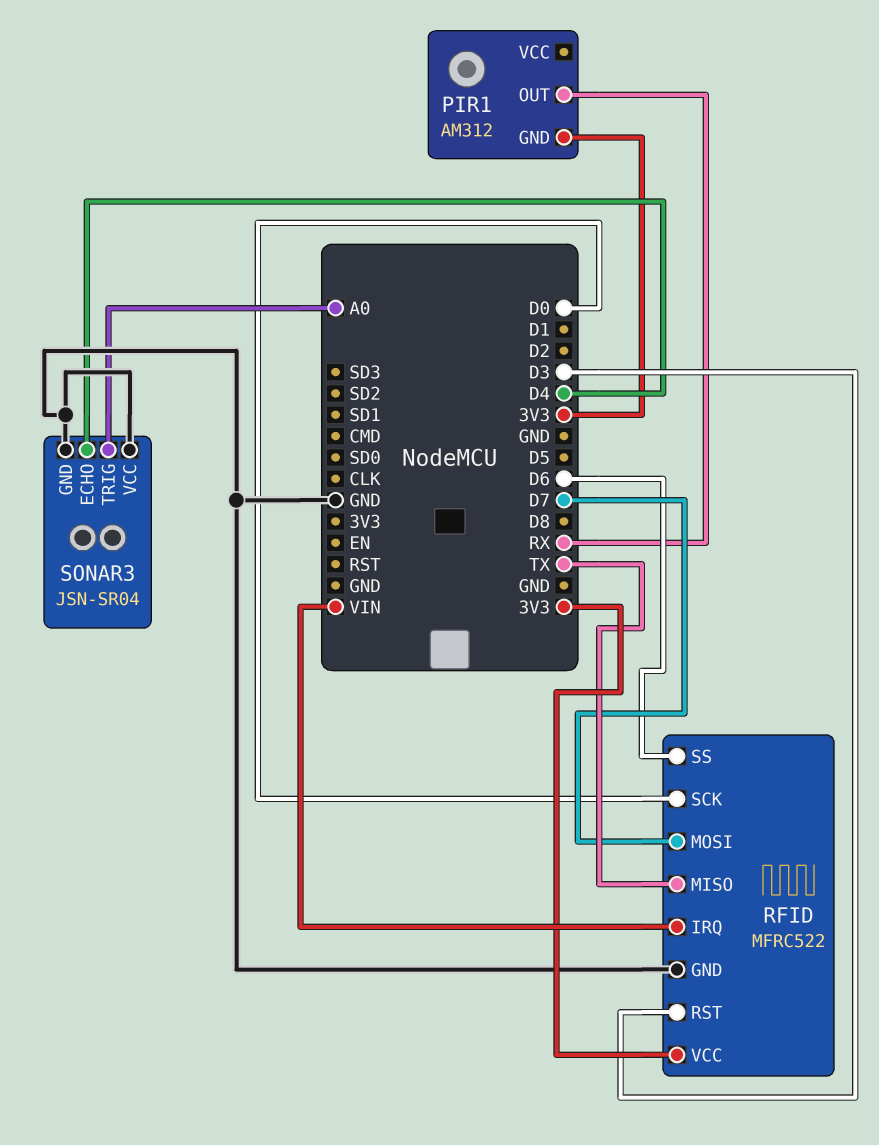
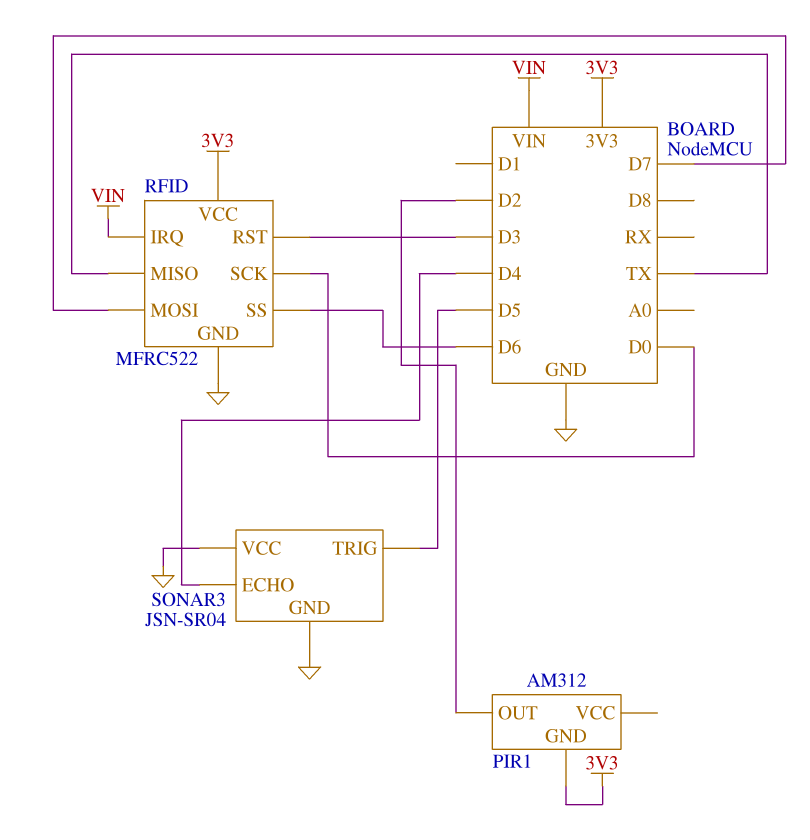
PIR1 pin OUT: RX -> D2
SONAR3 pin TRIG: A0 -> D5

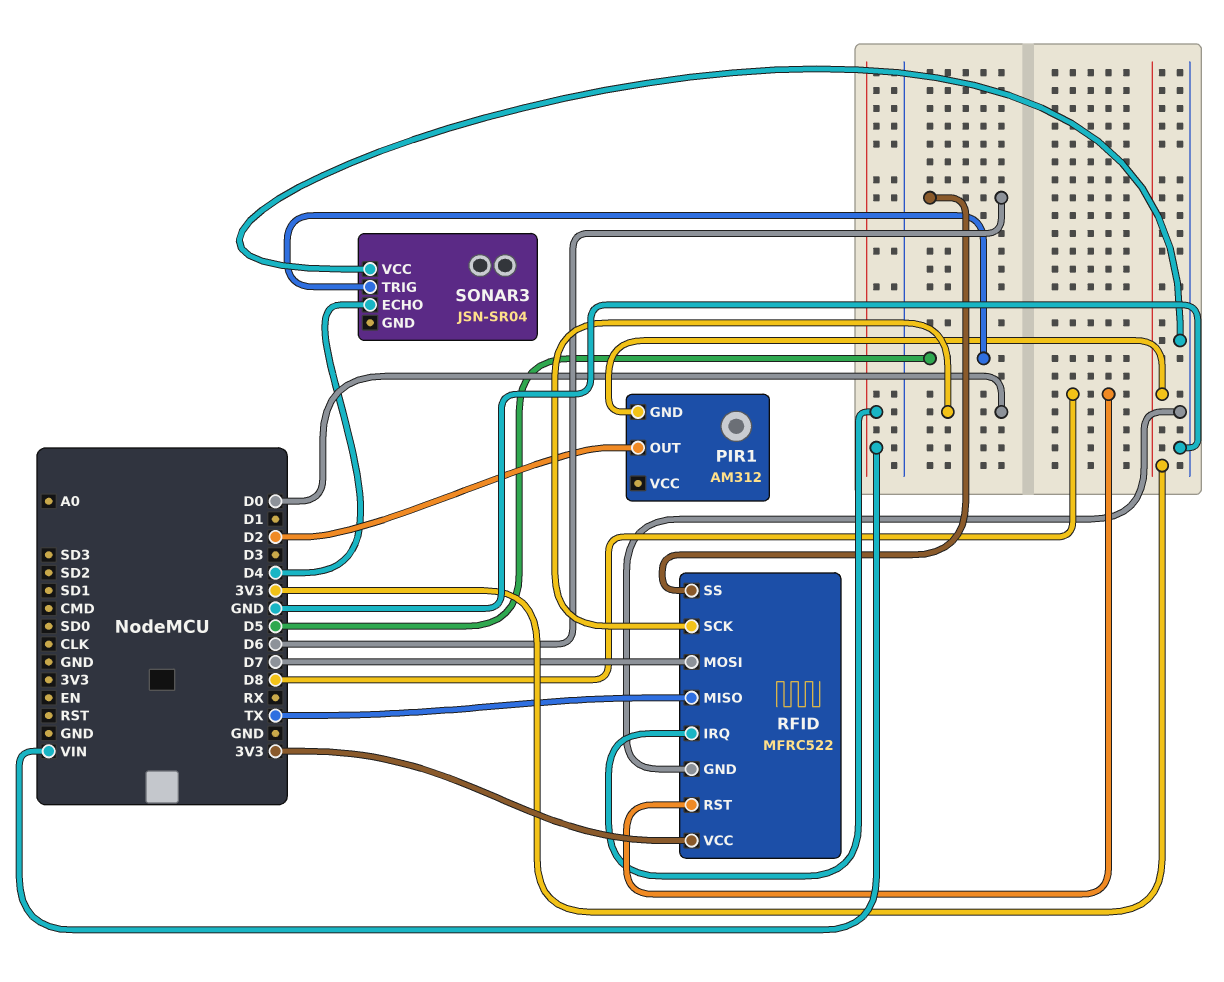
RFID pin RST: D3 -> D8
SONAR3 pin GND: GND -> none

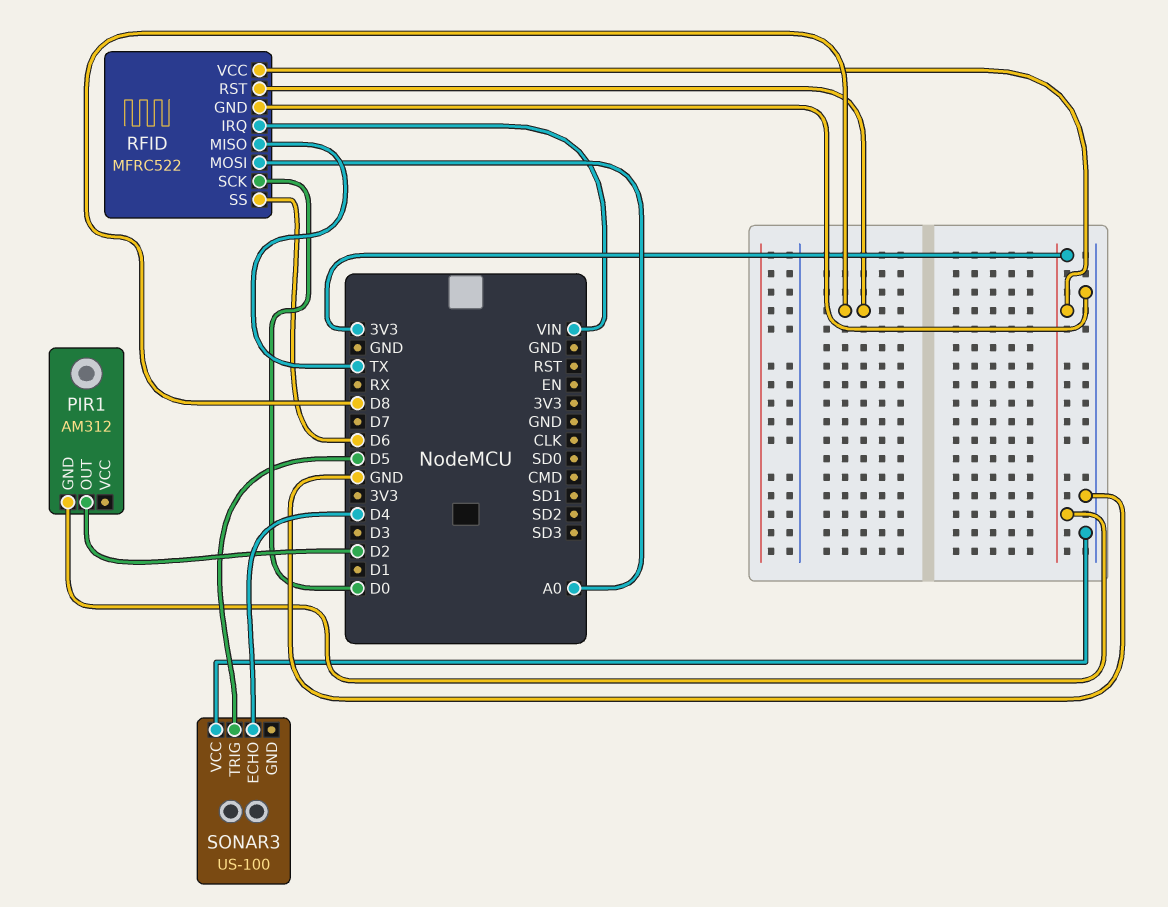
RFID pin MOSI: D7 -> A0
SONAR3: JSN-SR04 -> US-100

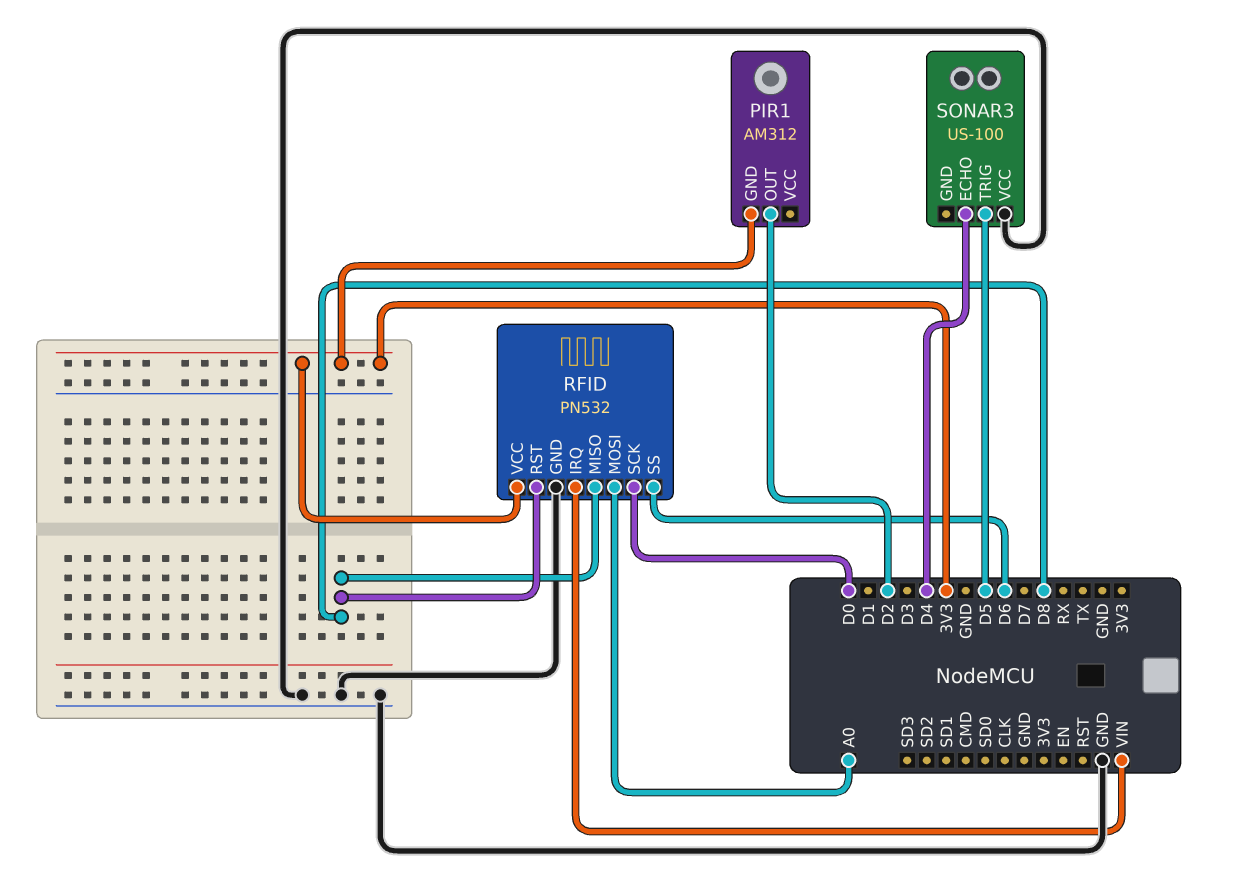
RFID: MFRC522 -> PN532
RFID pin MISO: TX -> D8

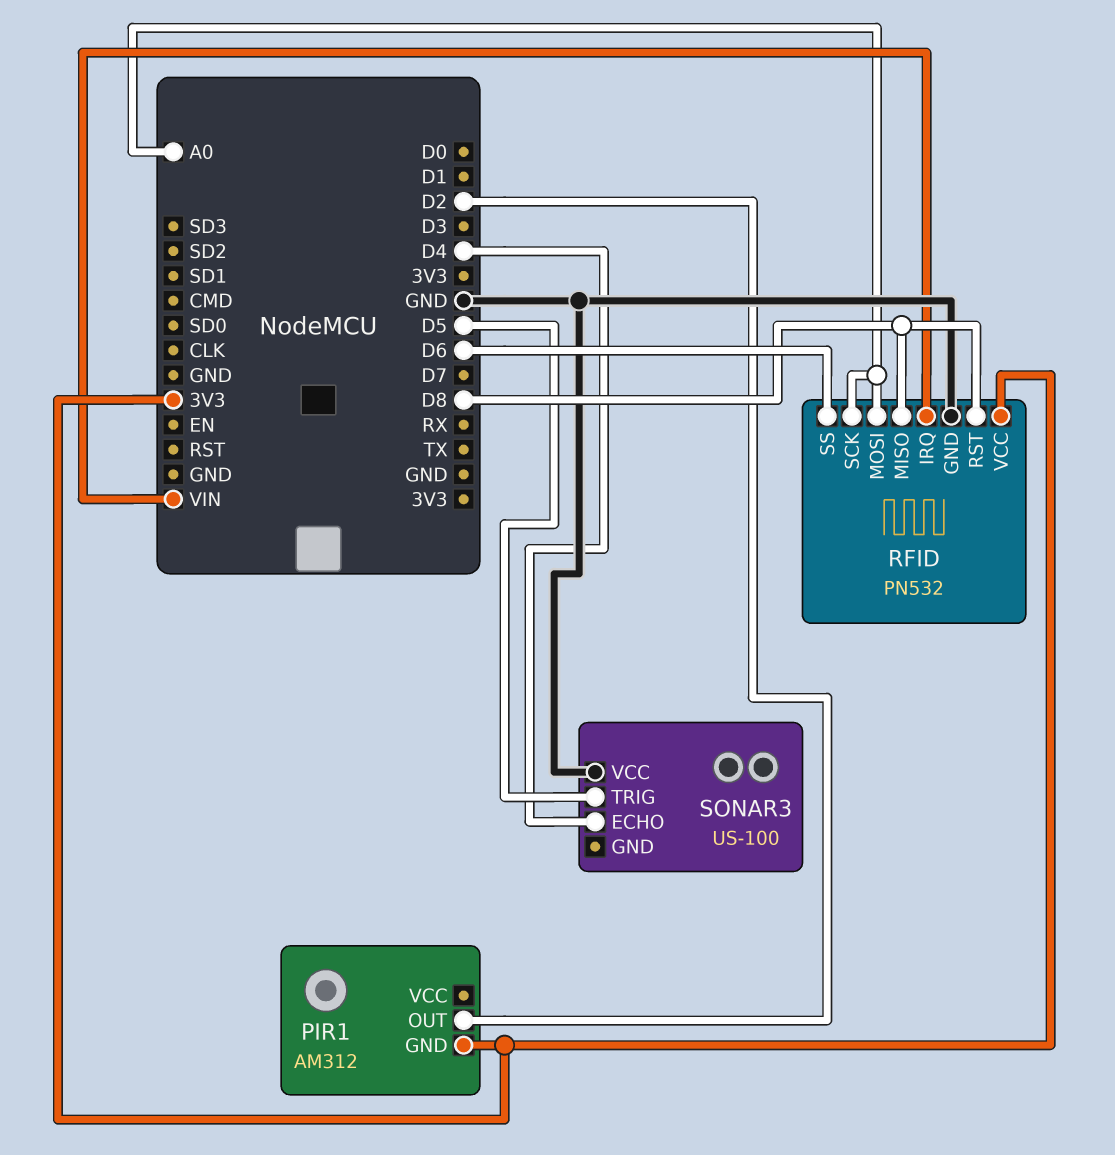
RFID pin SCK: D0 -> A0

